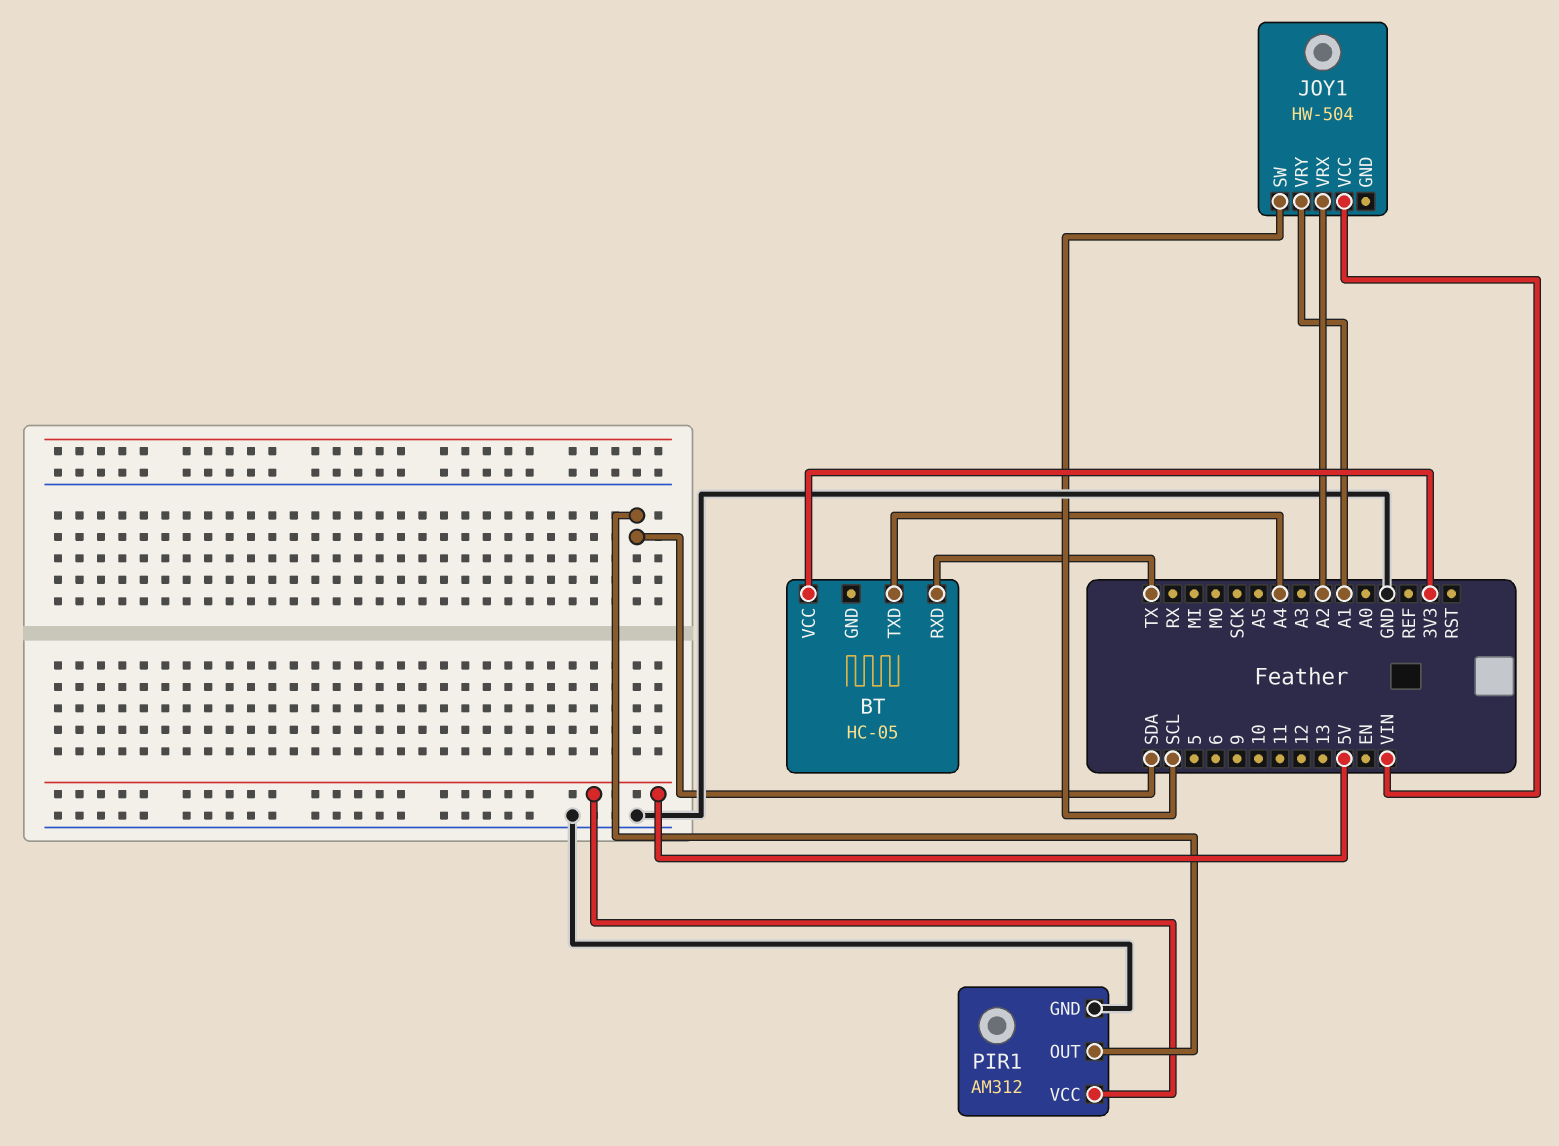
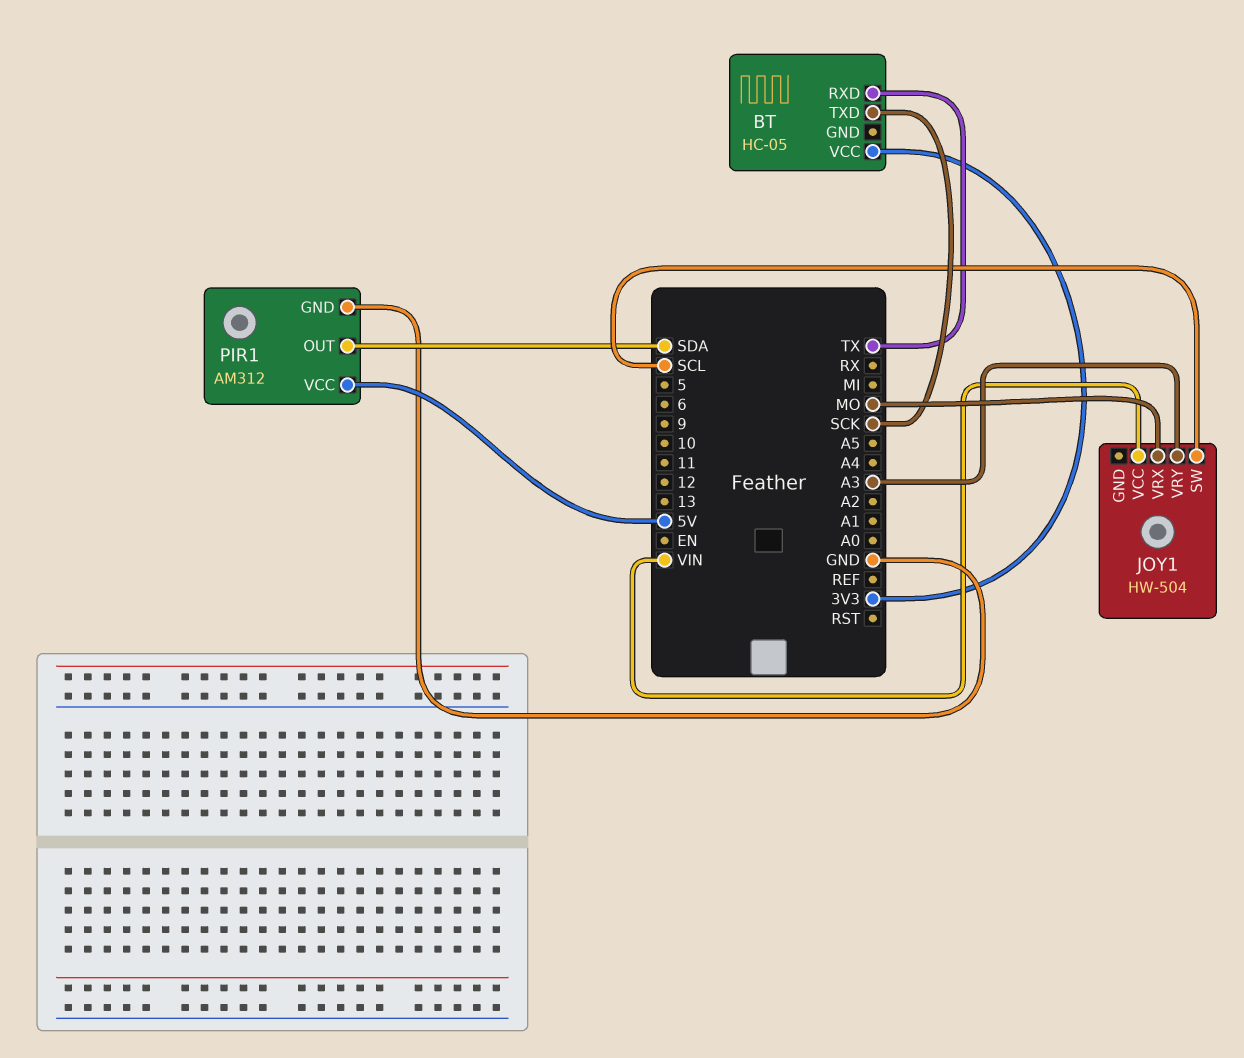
BT pin TXD: A4 -> SCK
JOY1 pin VRX: A2 -> MO
JOY1 pin VRY: A1 -> A3

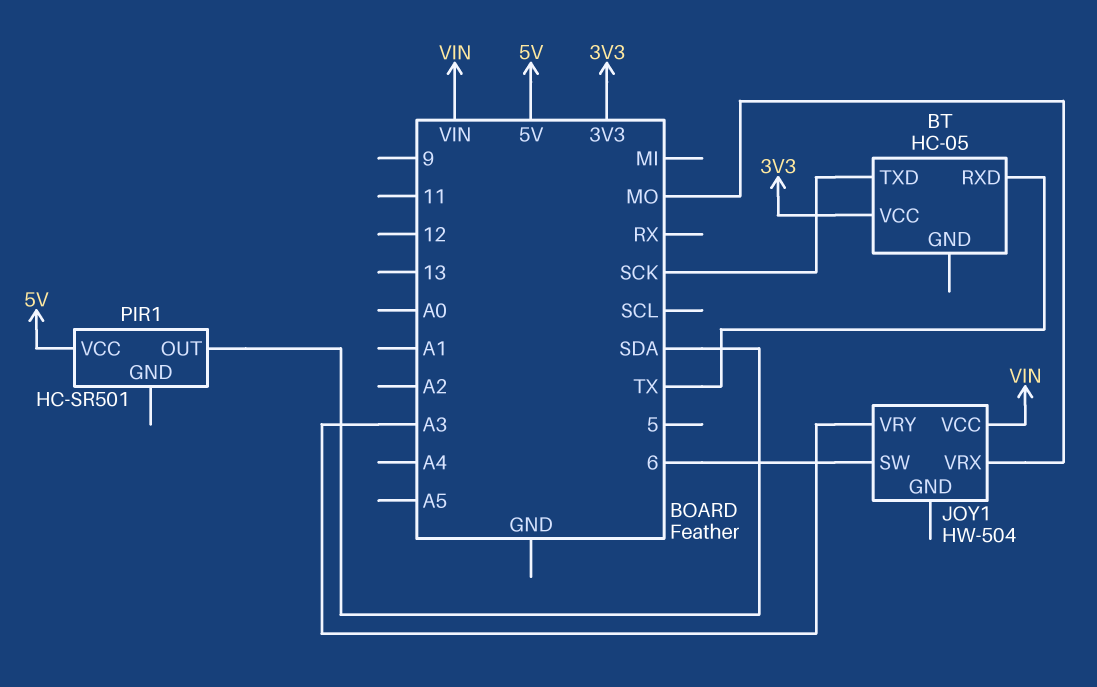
JOY1 pin SW: SCL -> 6
PIR1: AM312 -> HC-SR501
PIR1 pin GND: GND -> none

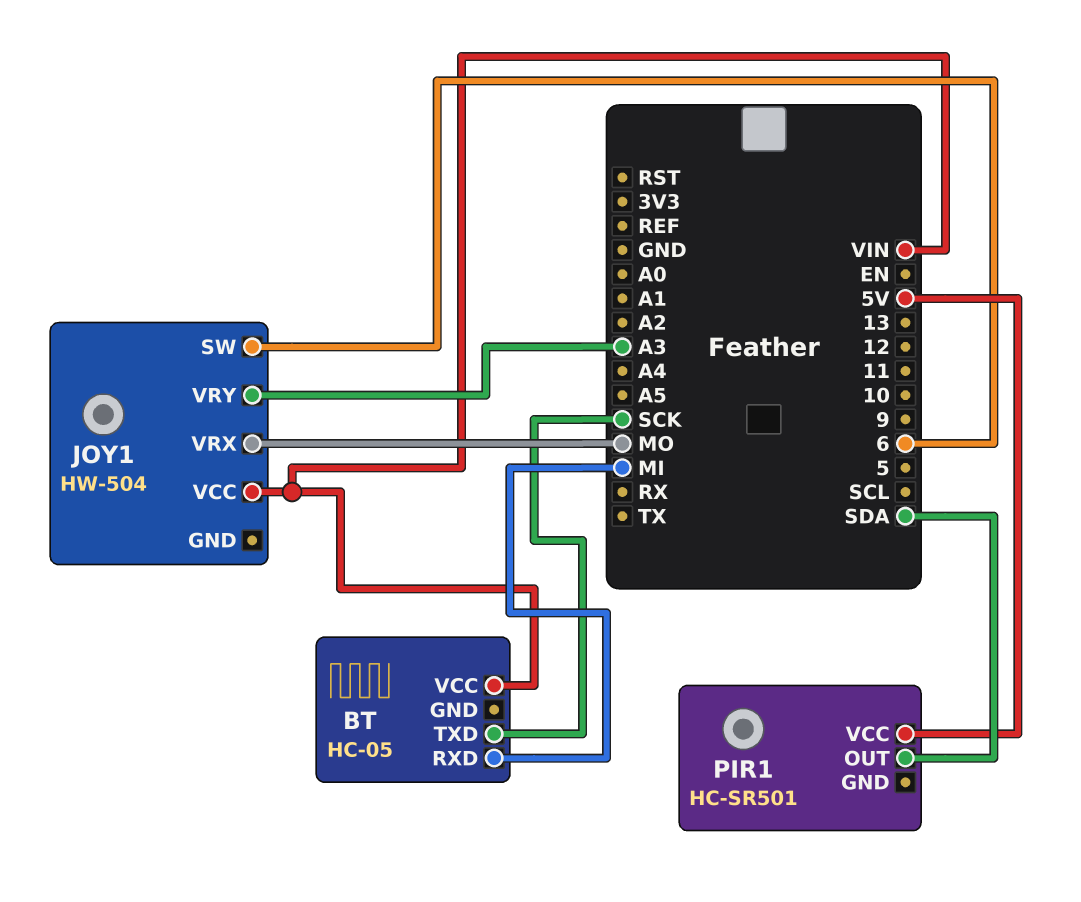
BT pin RXD: TX -> MI
BT pin VCC: 3V3 -> VIN

